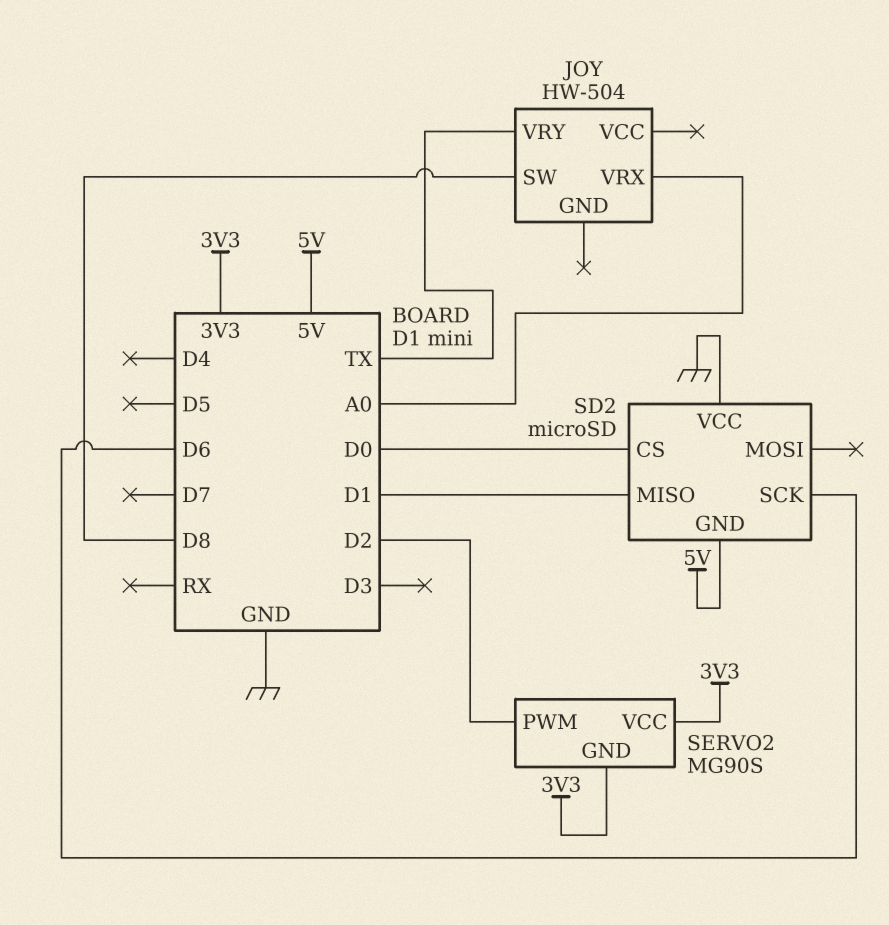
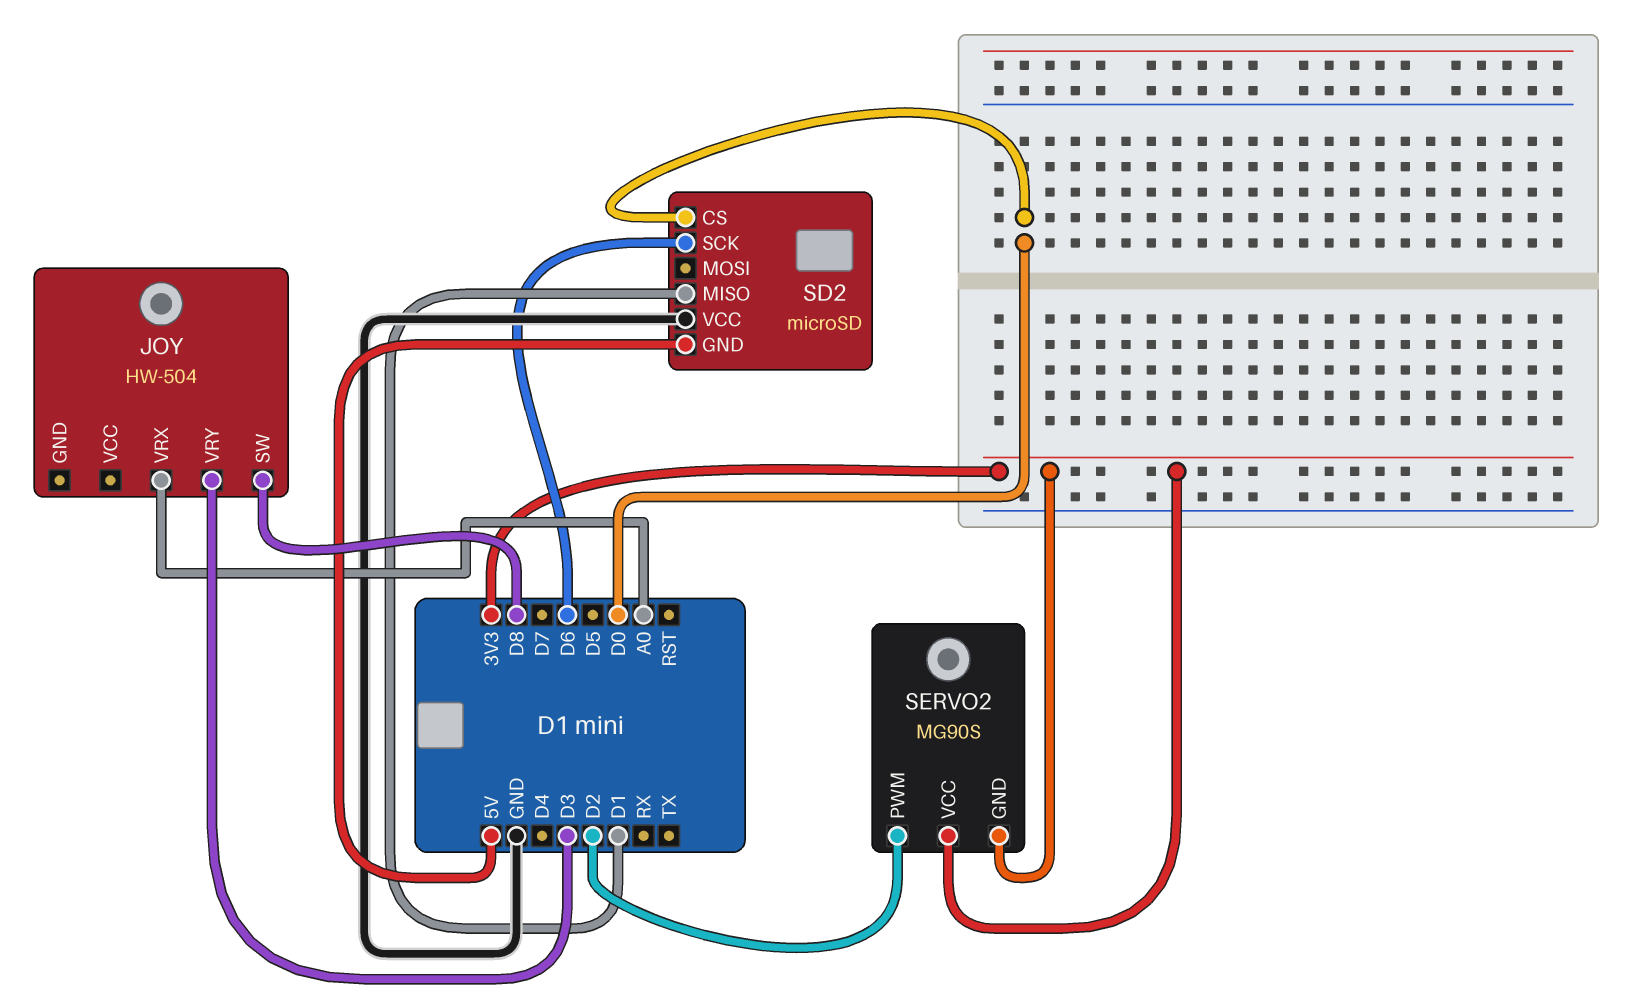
JOY pin VRY: TX -> D3

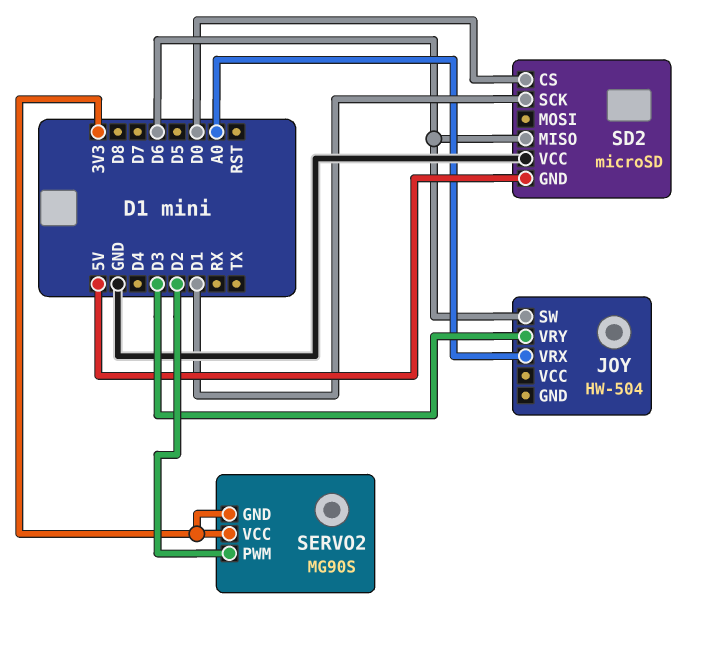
JOY pin SW: D8 -> D6
SD2 pin MISO: D1 -> D6
SD2 pin SCK: D6 -> D1

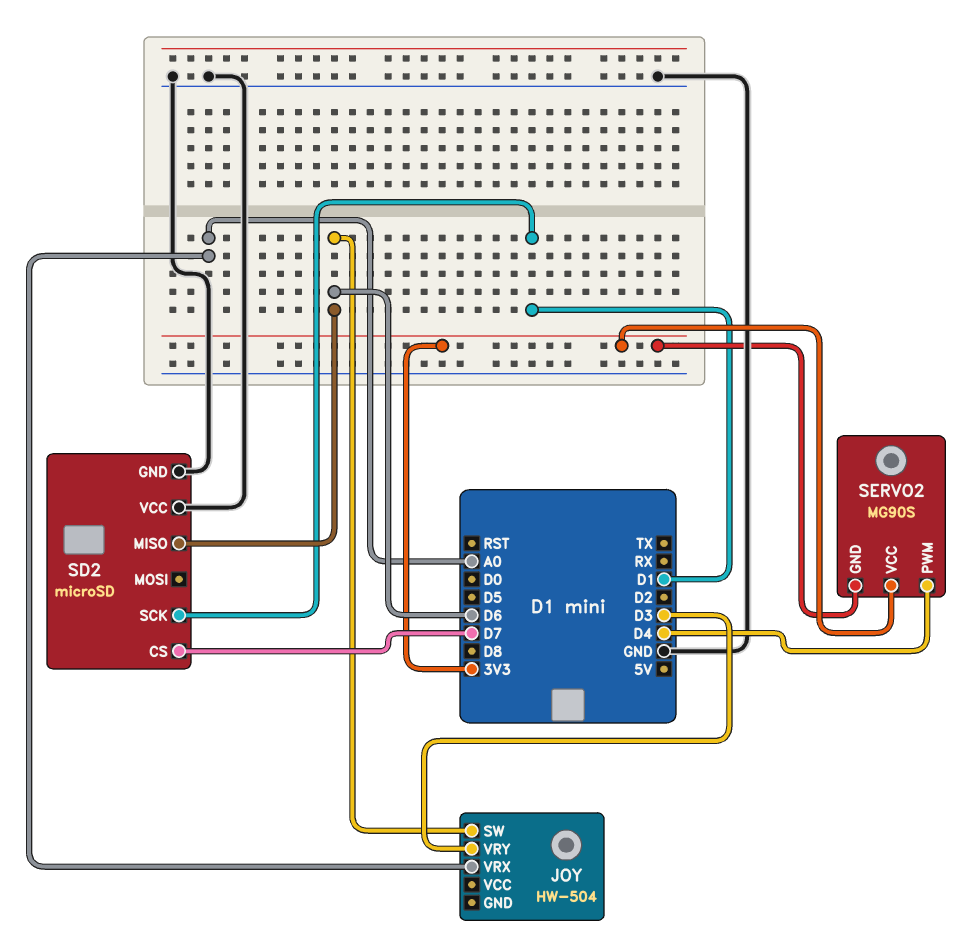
SD2 pin CS: D0 -> D7
SD2 pin GND: 5V -> GND
SERVO2 pin PWM: D2 -> D4

